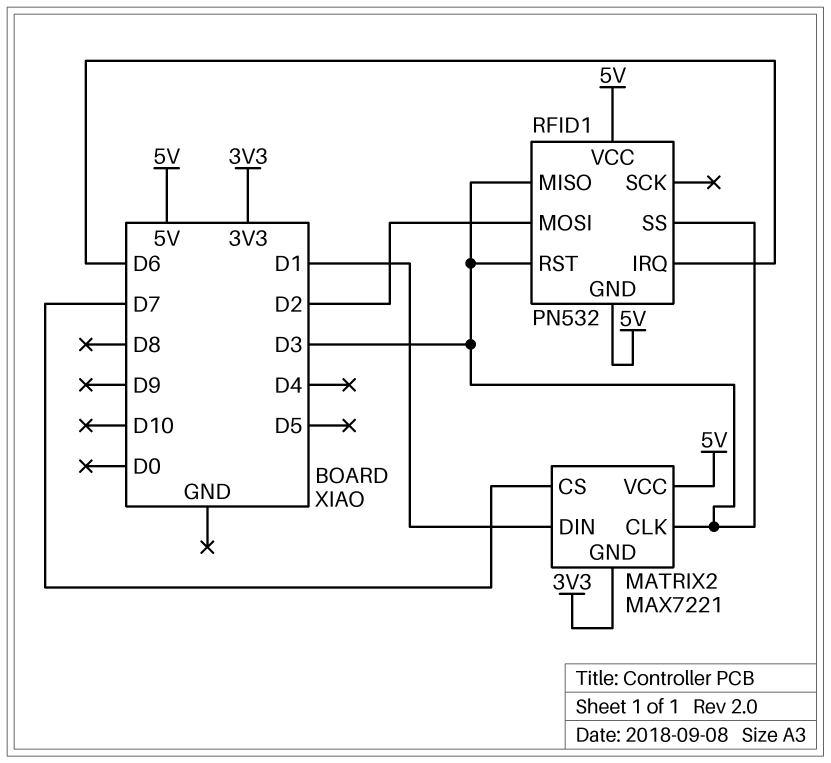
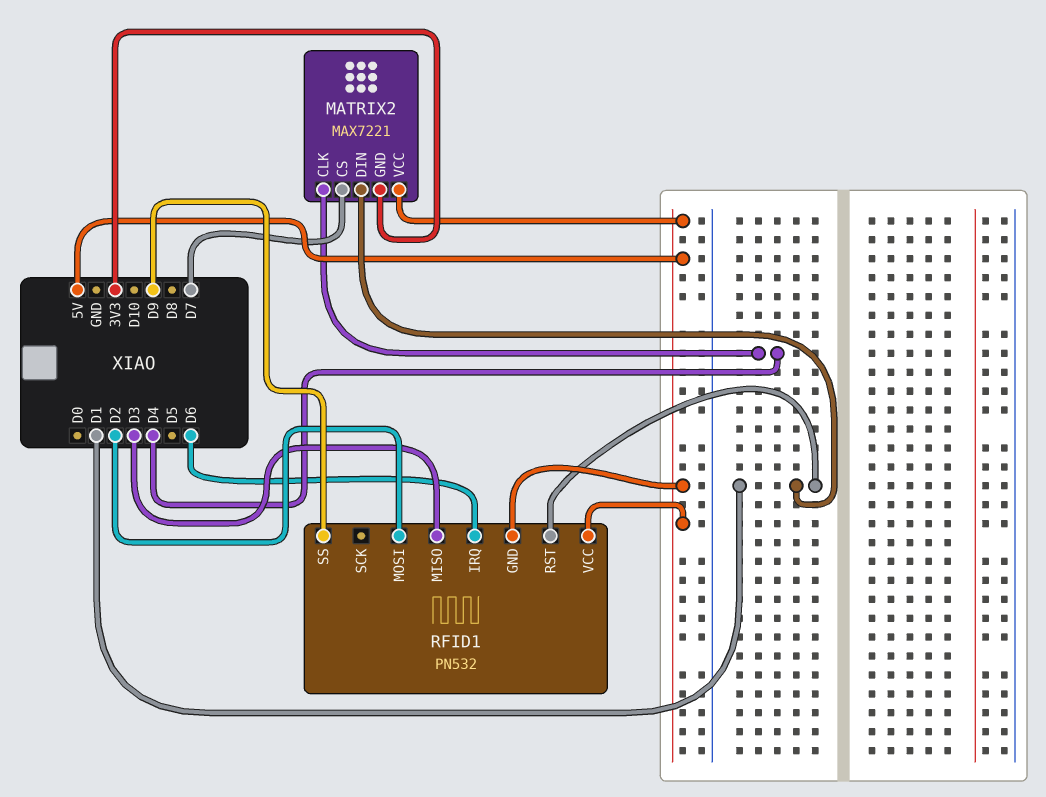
MATRIX2 pin CLK: D3 -> D4
RFID1 pin RST: D3 -> D1
RFID1 pin SS: D3 -> D9

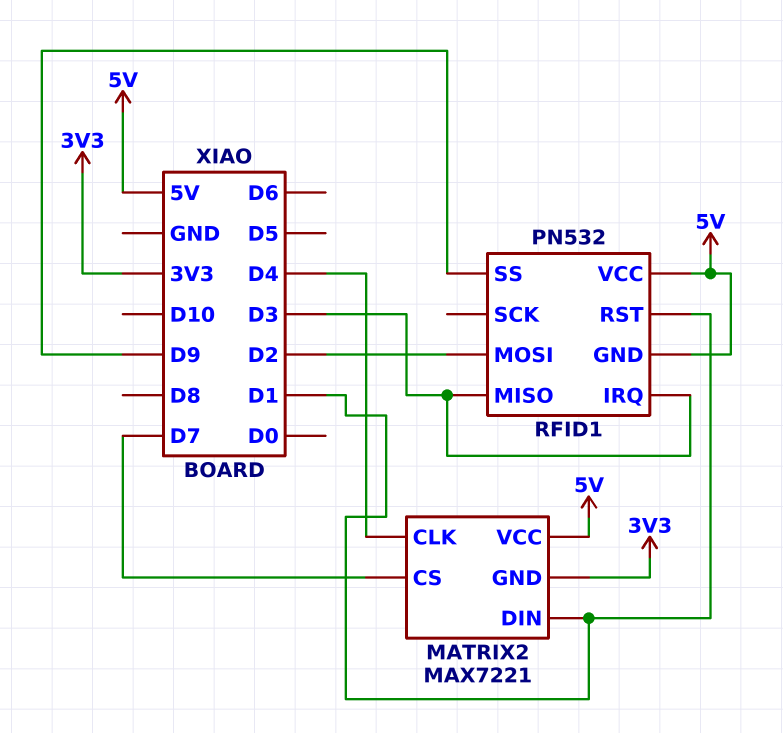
RFID1 pin IRQ: D6 -> D3

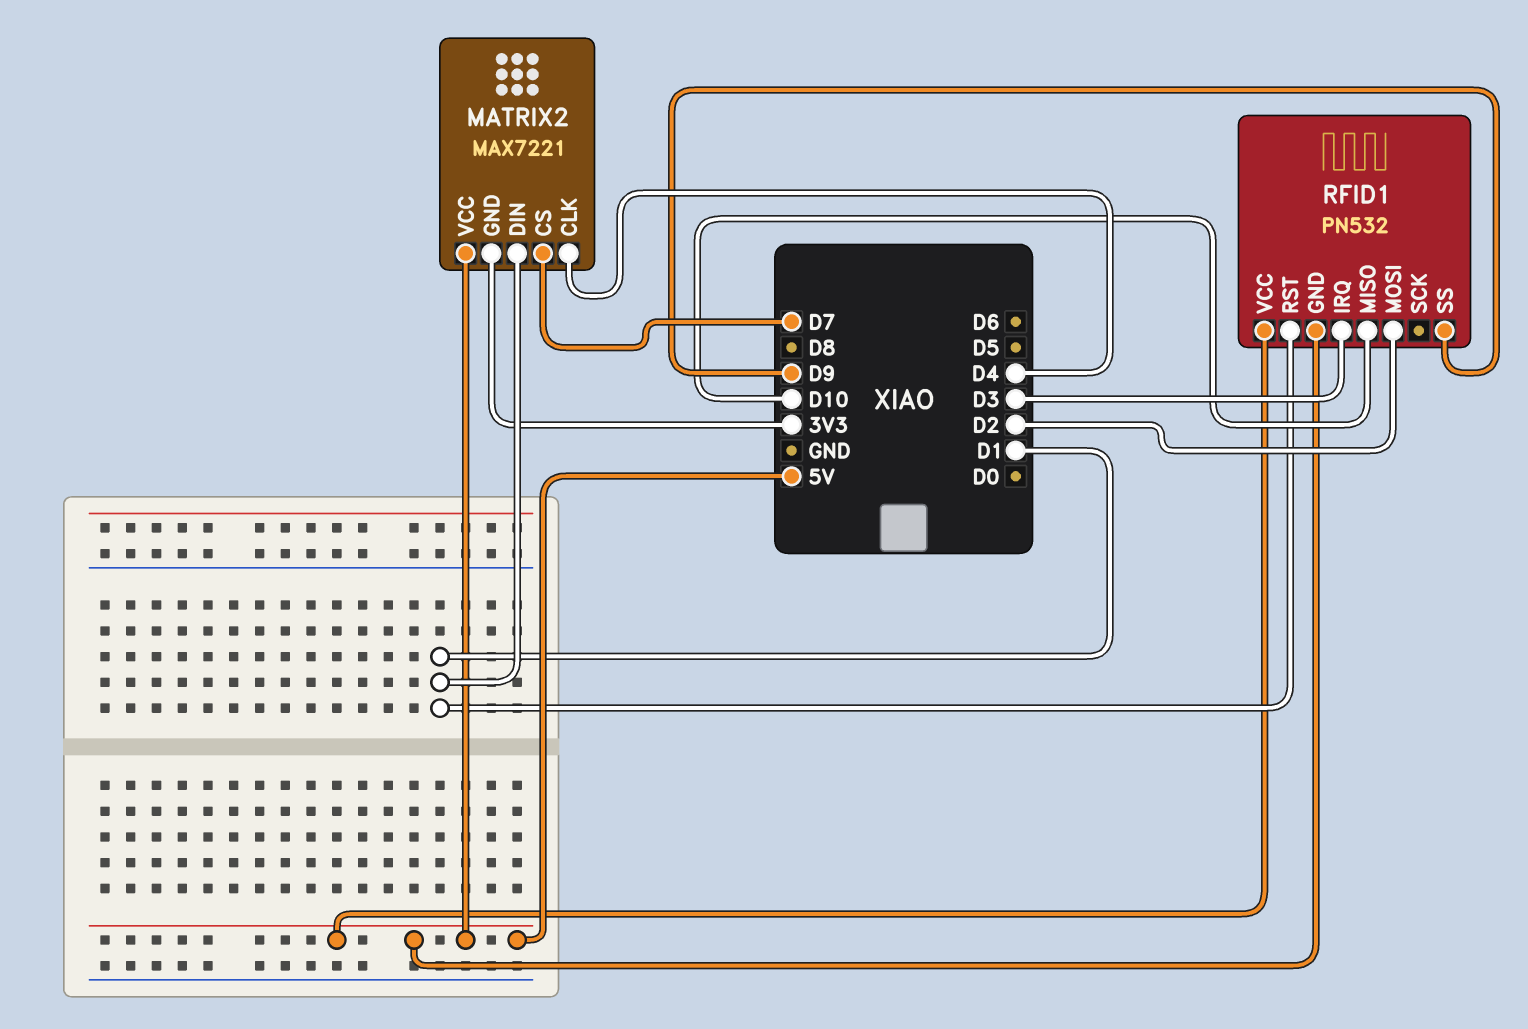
RFID1 pin MISO: D3 -> D10

